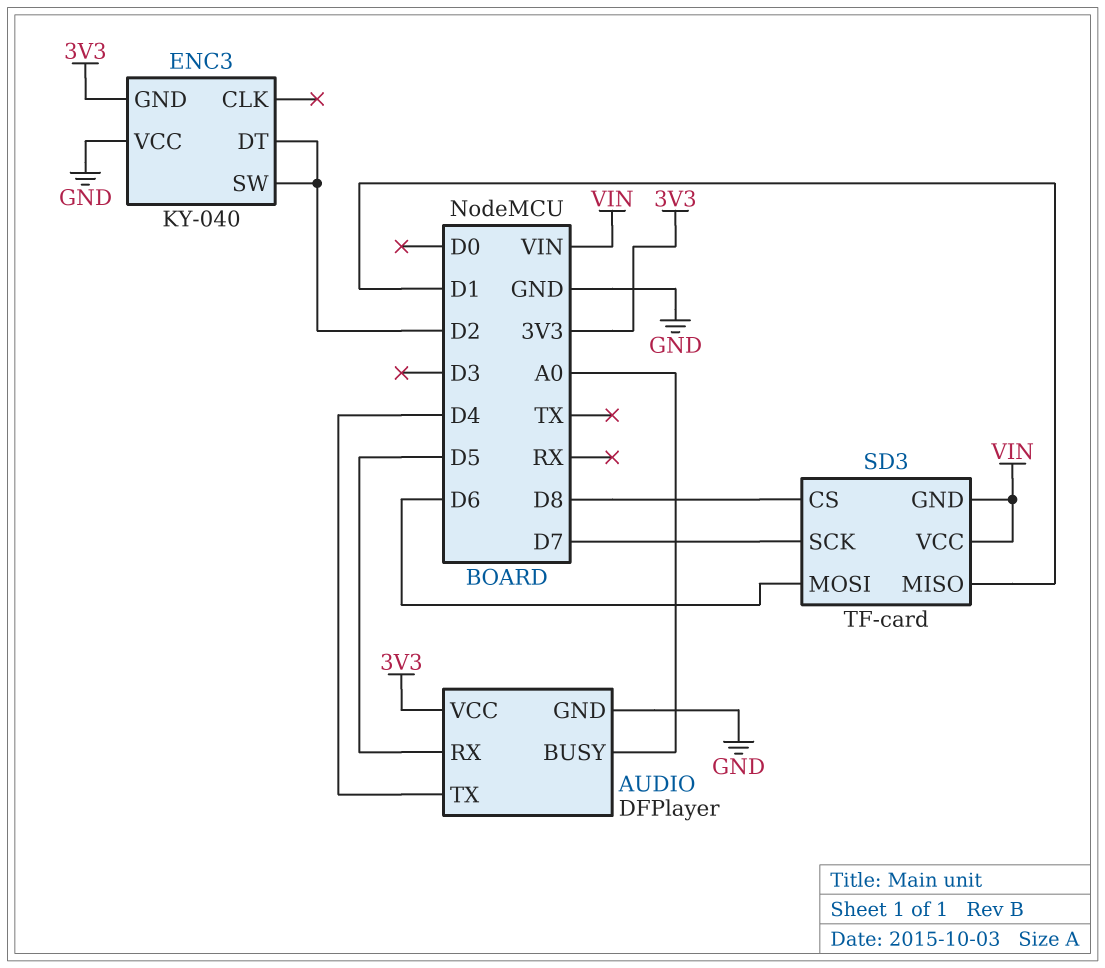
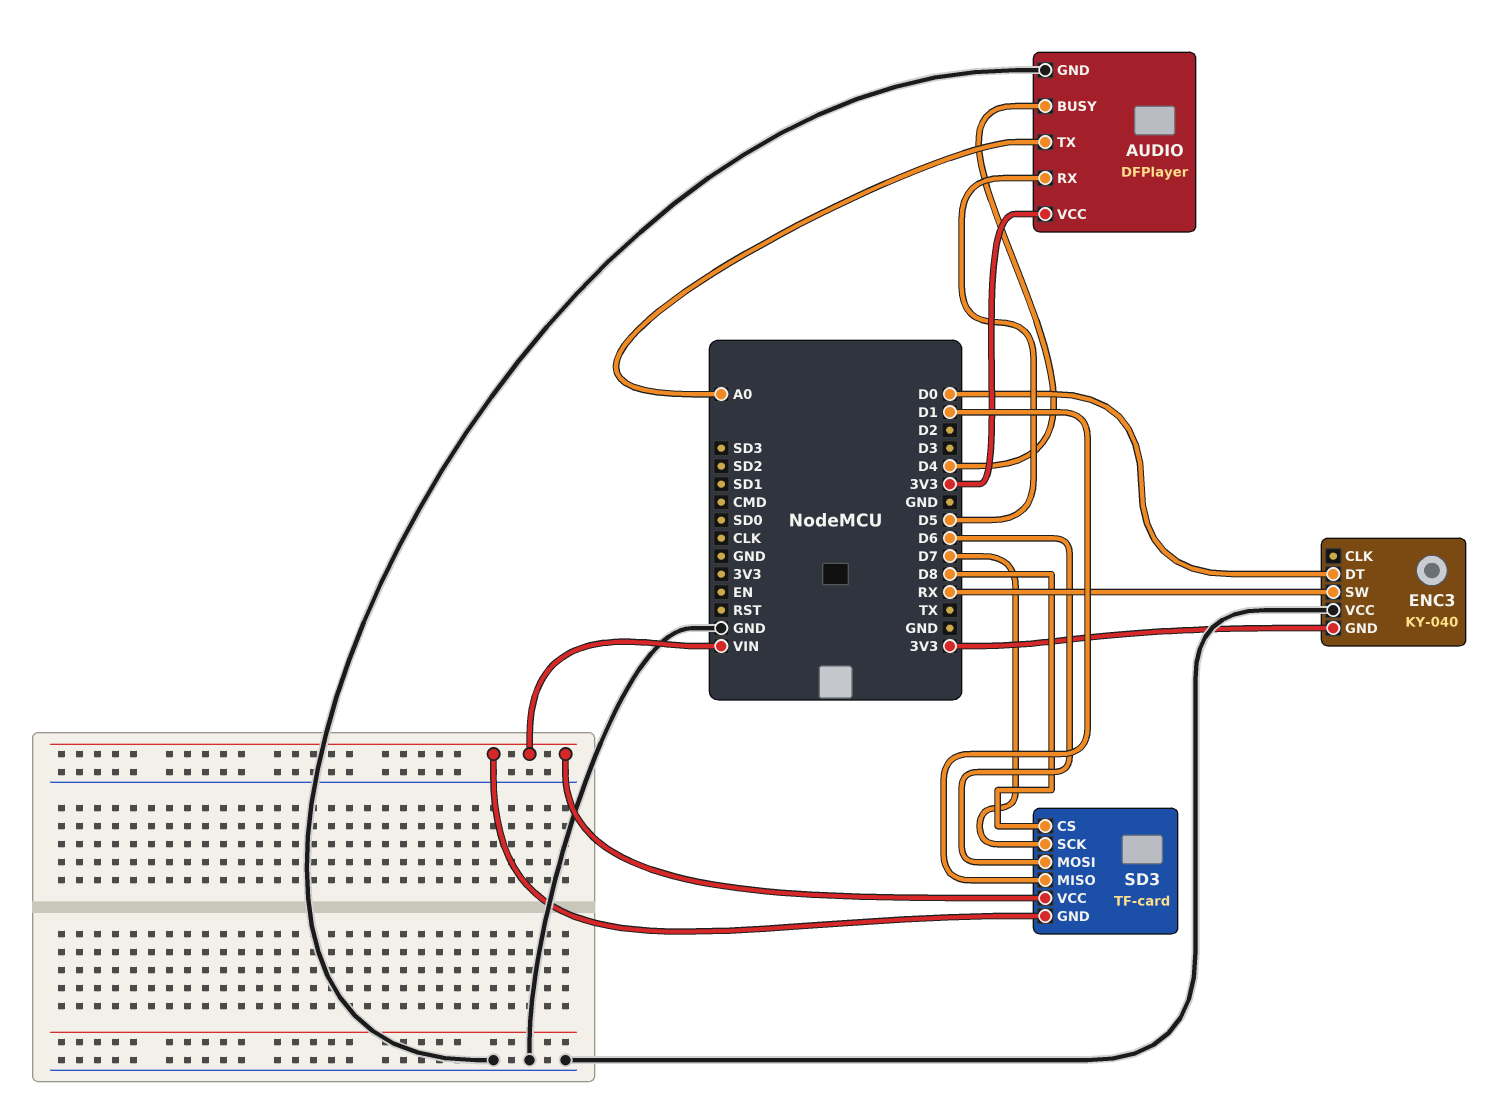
AUDIO pin BUSY: A0 -> D4
AUDIO pin TX: D4 -> A0
ENC3 pin DT: D2 -> D0
ENC3 pin SW: D2 -> RX

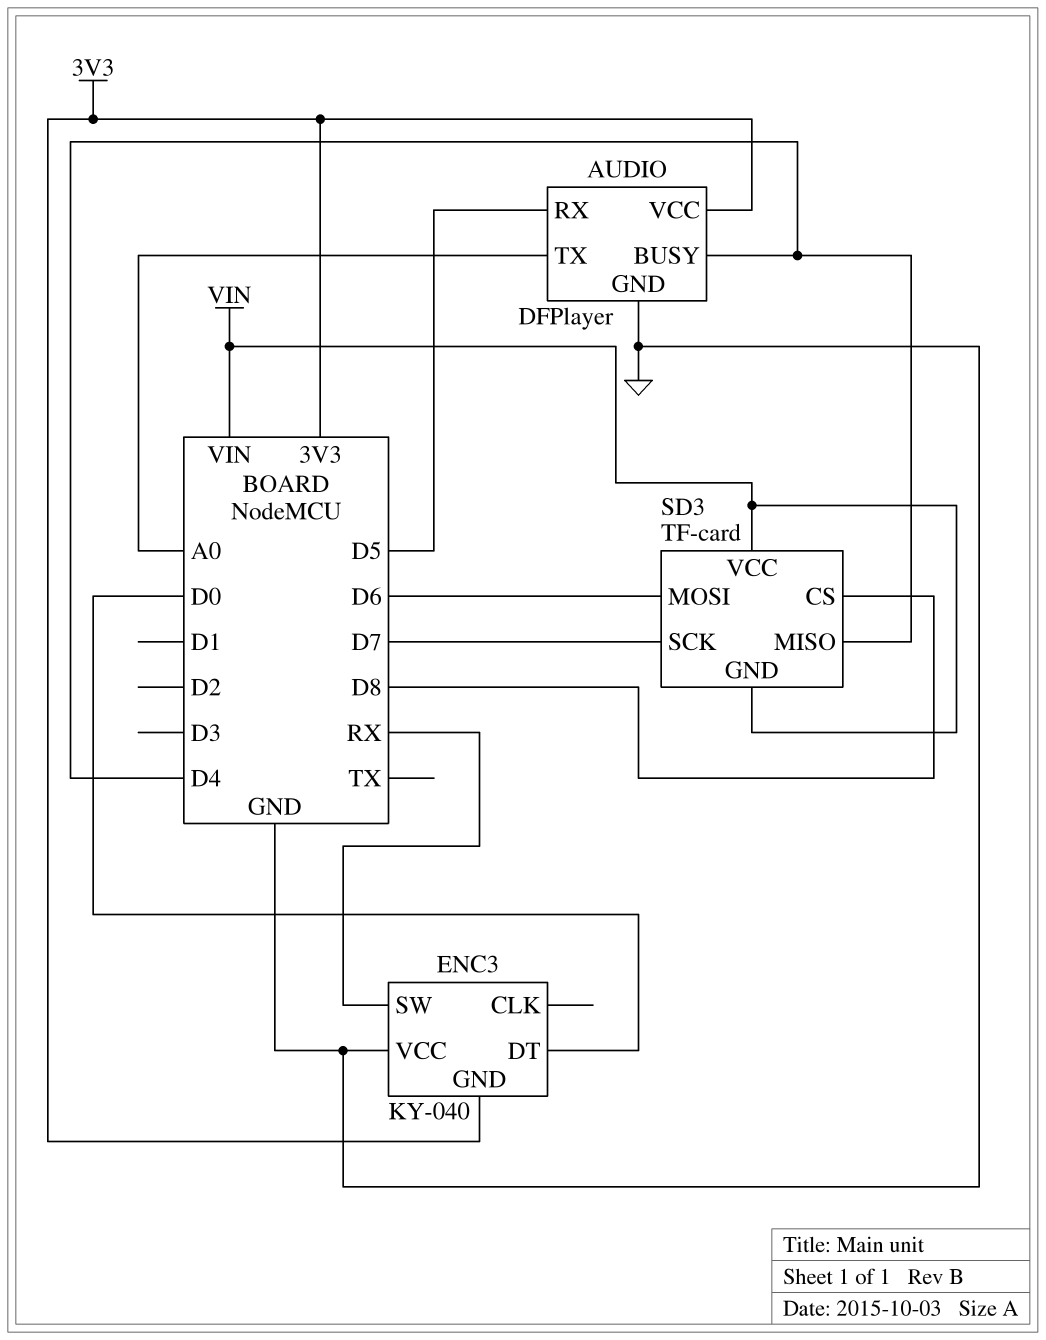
SD3 pin MISO: D1 -> D4

